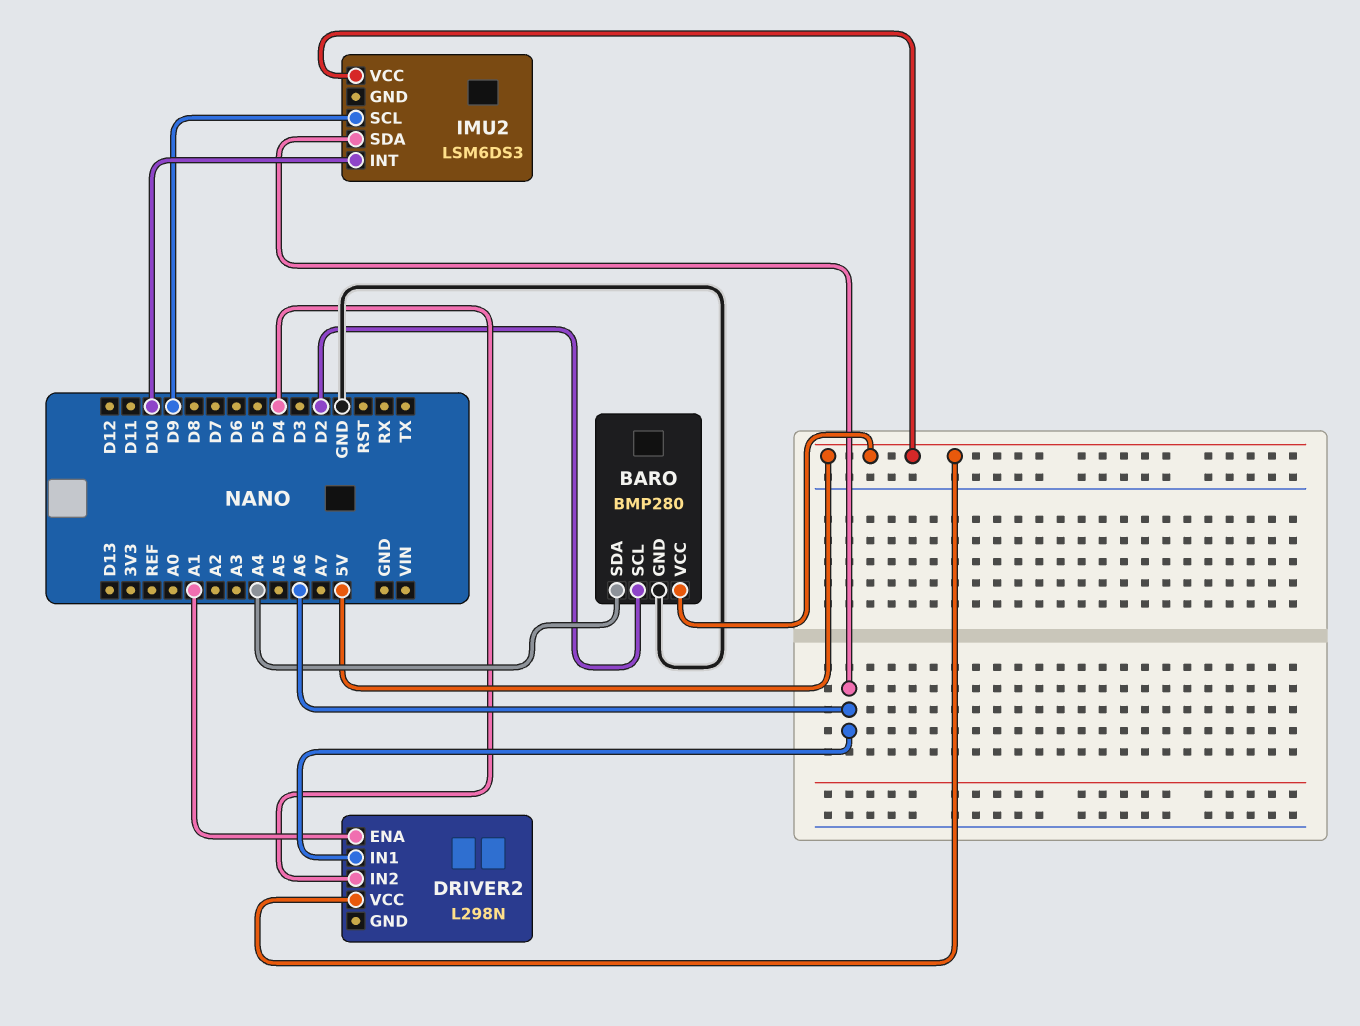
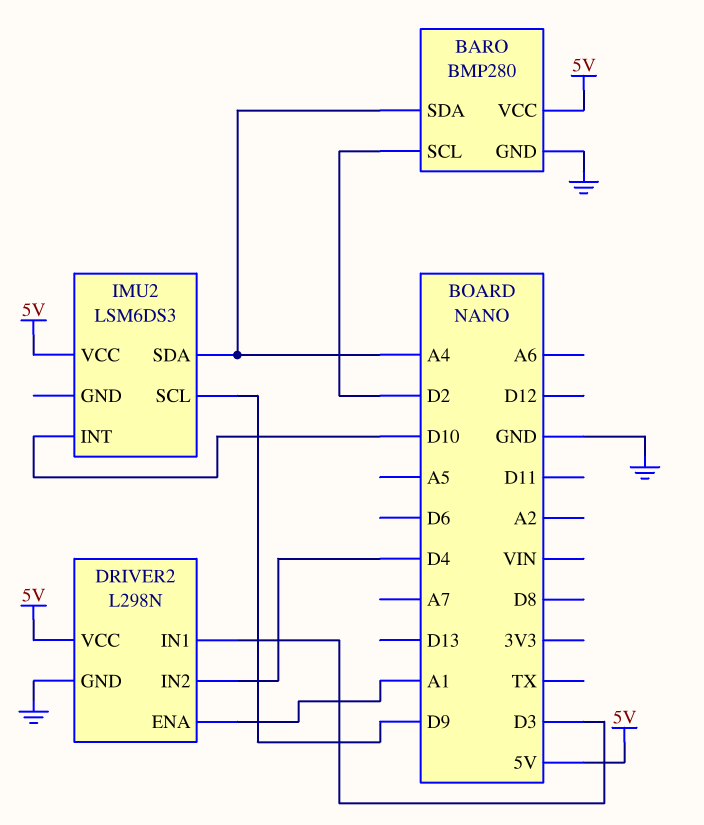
DRIVER2 pin GND: none -> GND
DRIVER2 pin IN1: A6 -> D3
IMU2 pin SDA: A6 -> A4

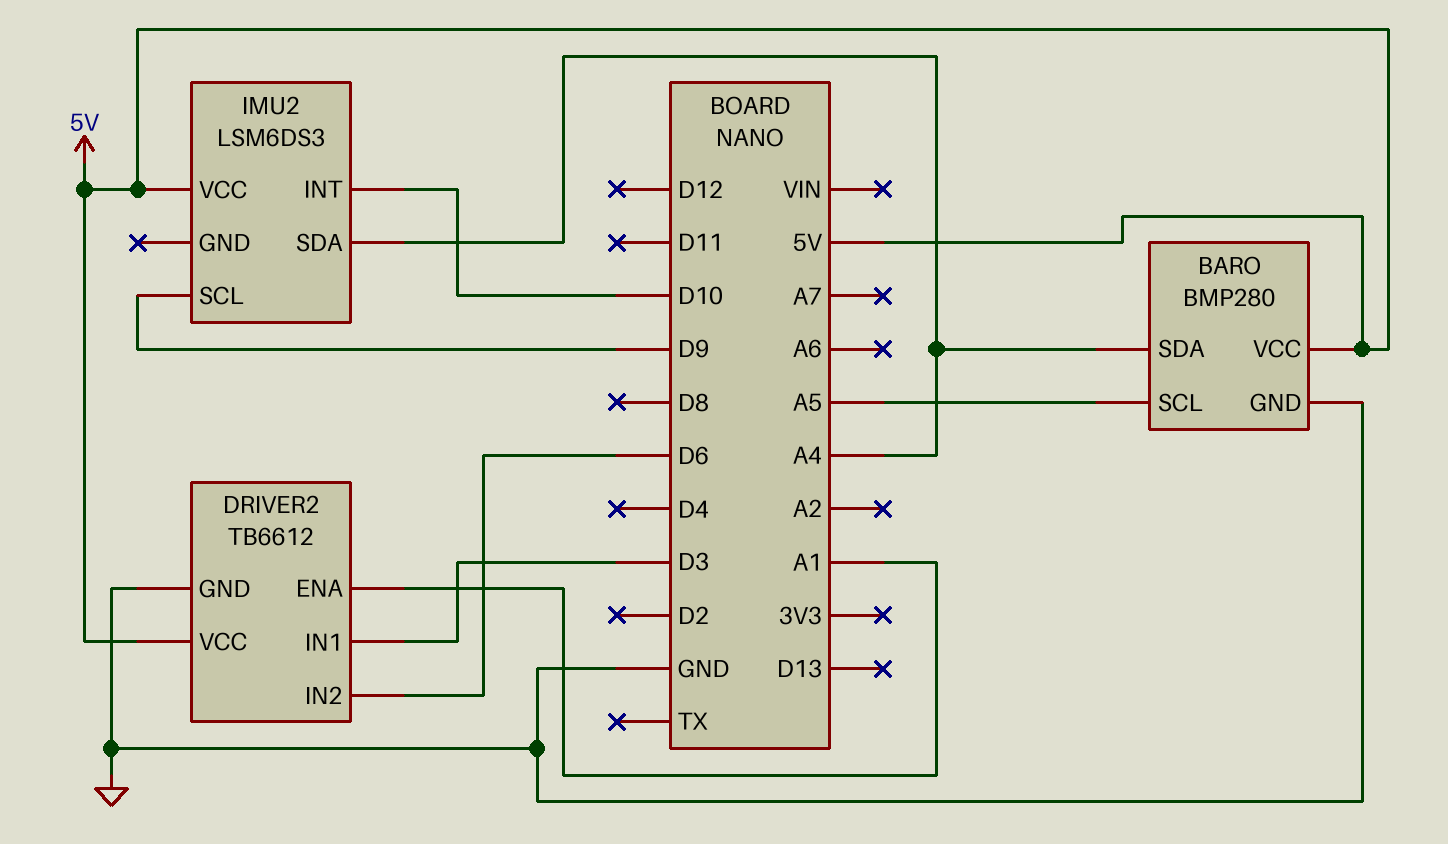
BARO pin SCL: D2 -> A5
DRIVER2: L298N -> TB6612
DRIVER2 pin IN2: D4 -> D6

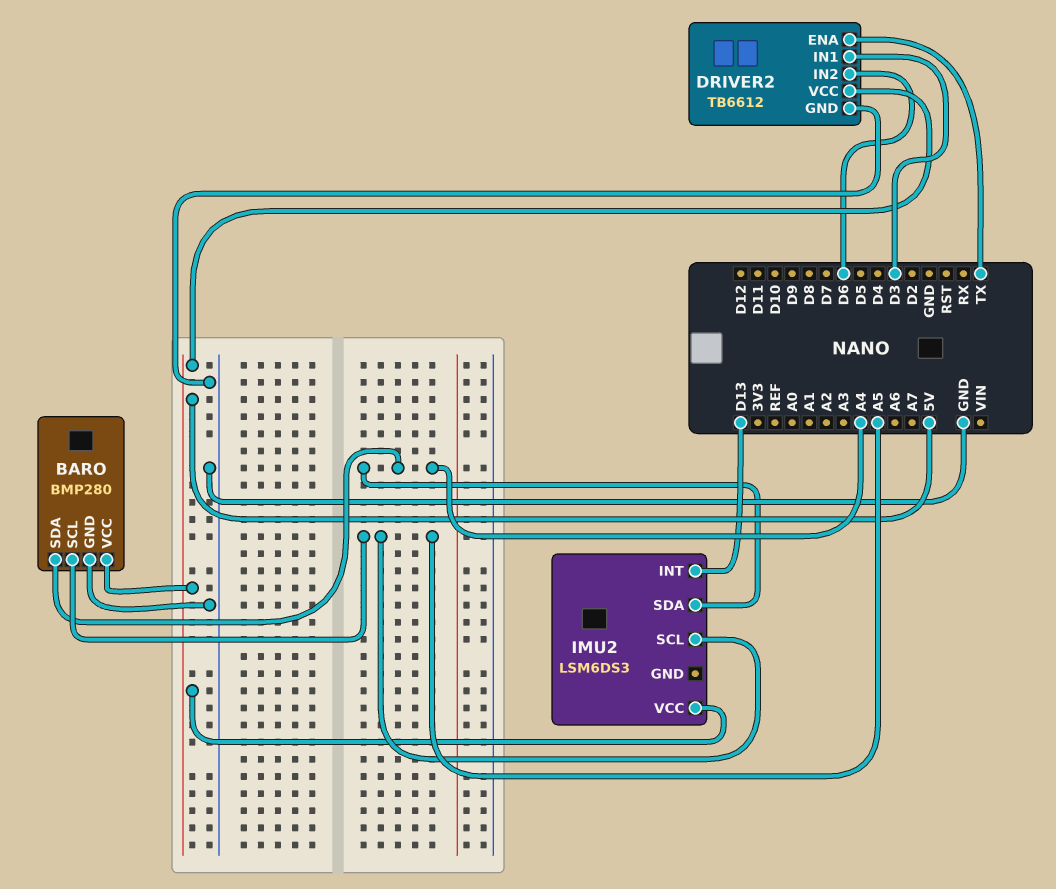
DRIVER2 pin ENA: A1 -> TX
IMU2 pin INT: D10 -> D13
IMU2 pin SCL: D9 -> A5

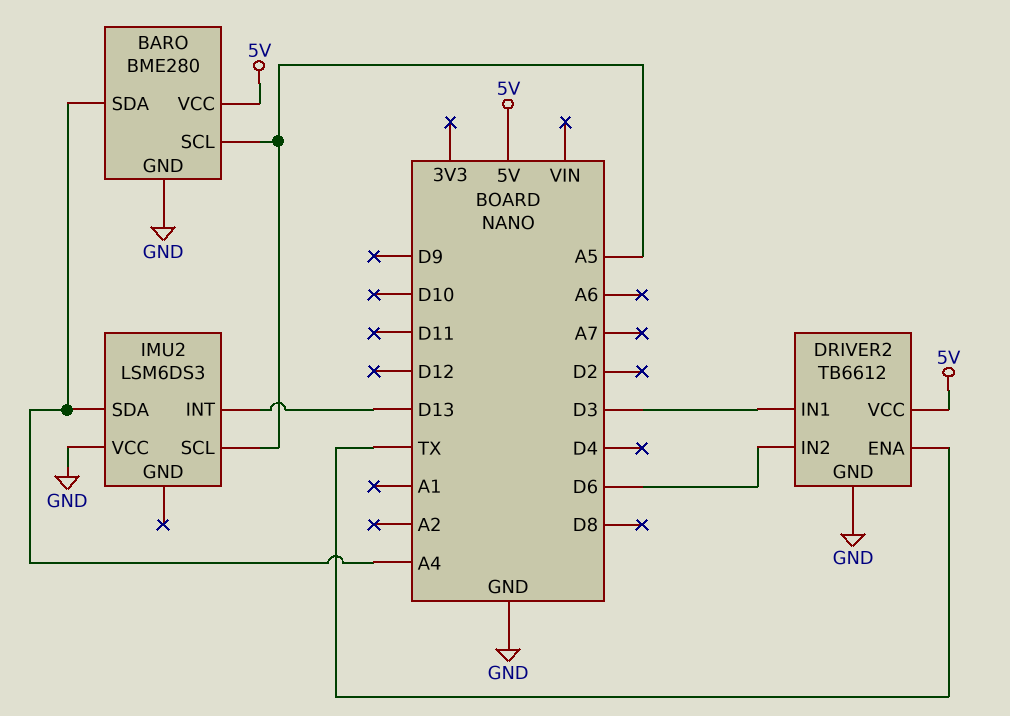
BARO: BMP280 -> BME280
IMU2 pin VCC: 5V -> GND

